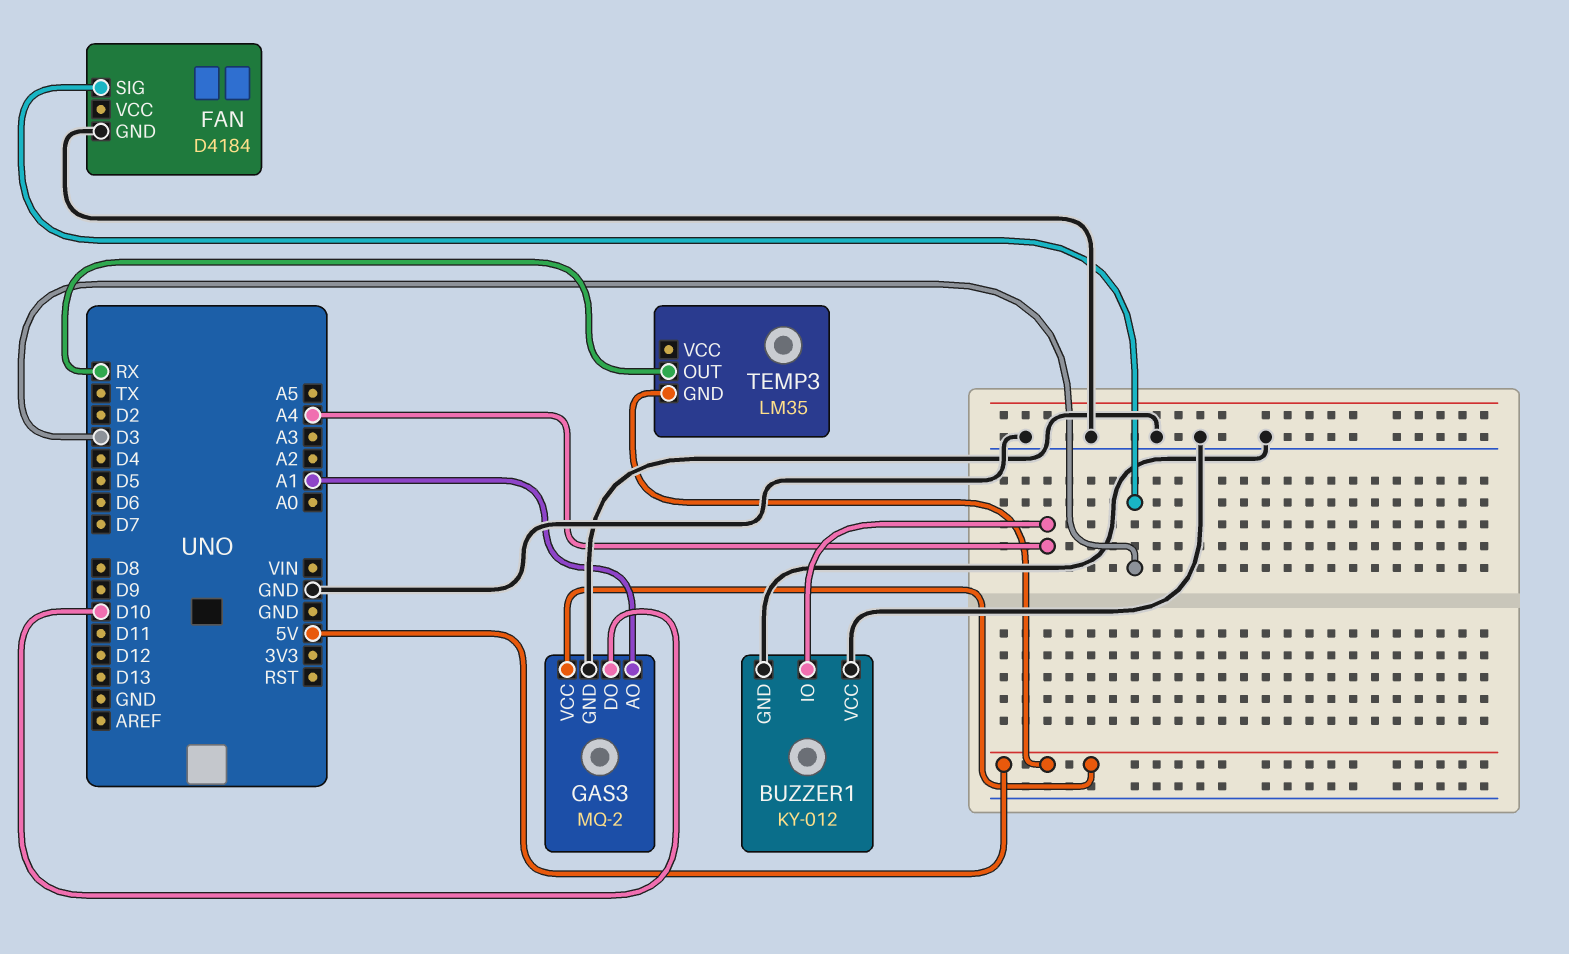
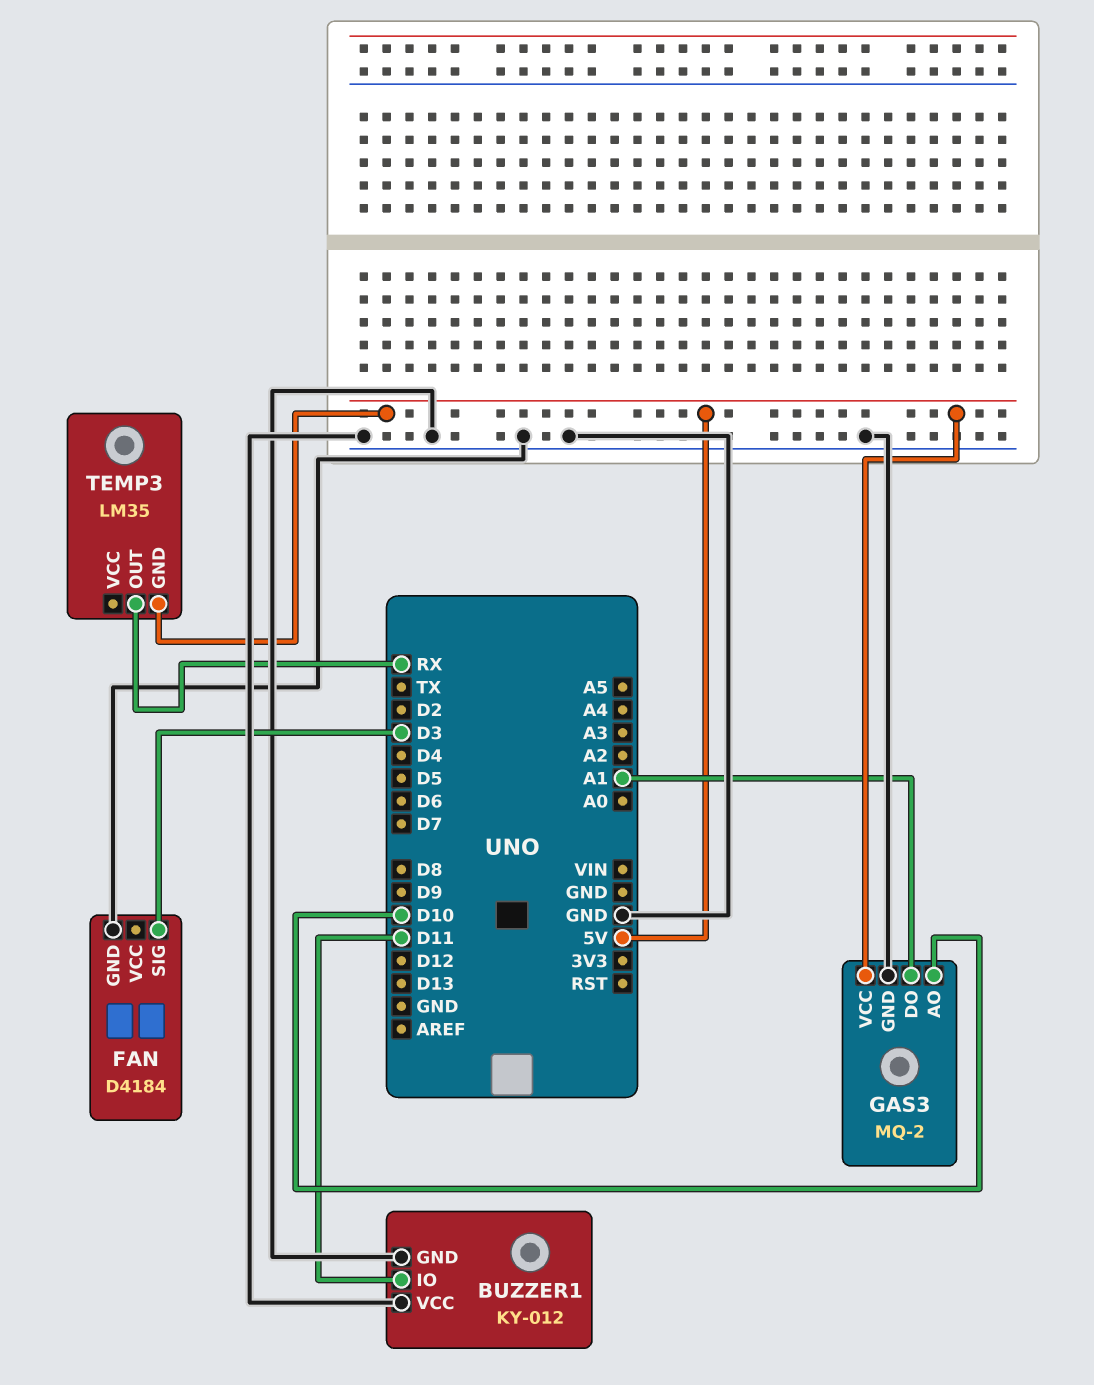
BUZZER1 pin IO: A4 -> D11
GAS3 pin AO: A1 -> D10
GAS3 pin DO: D10 -> A1

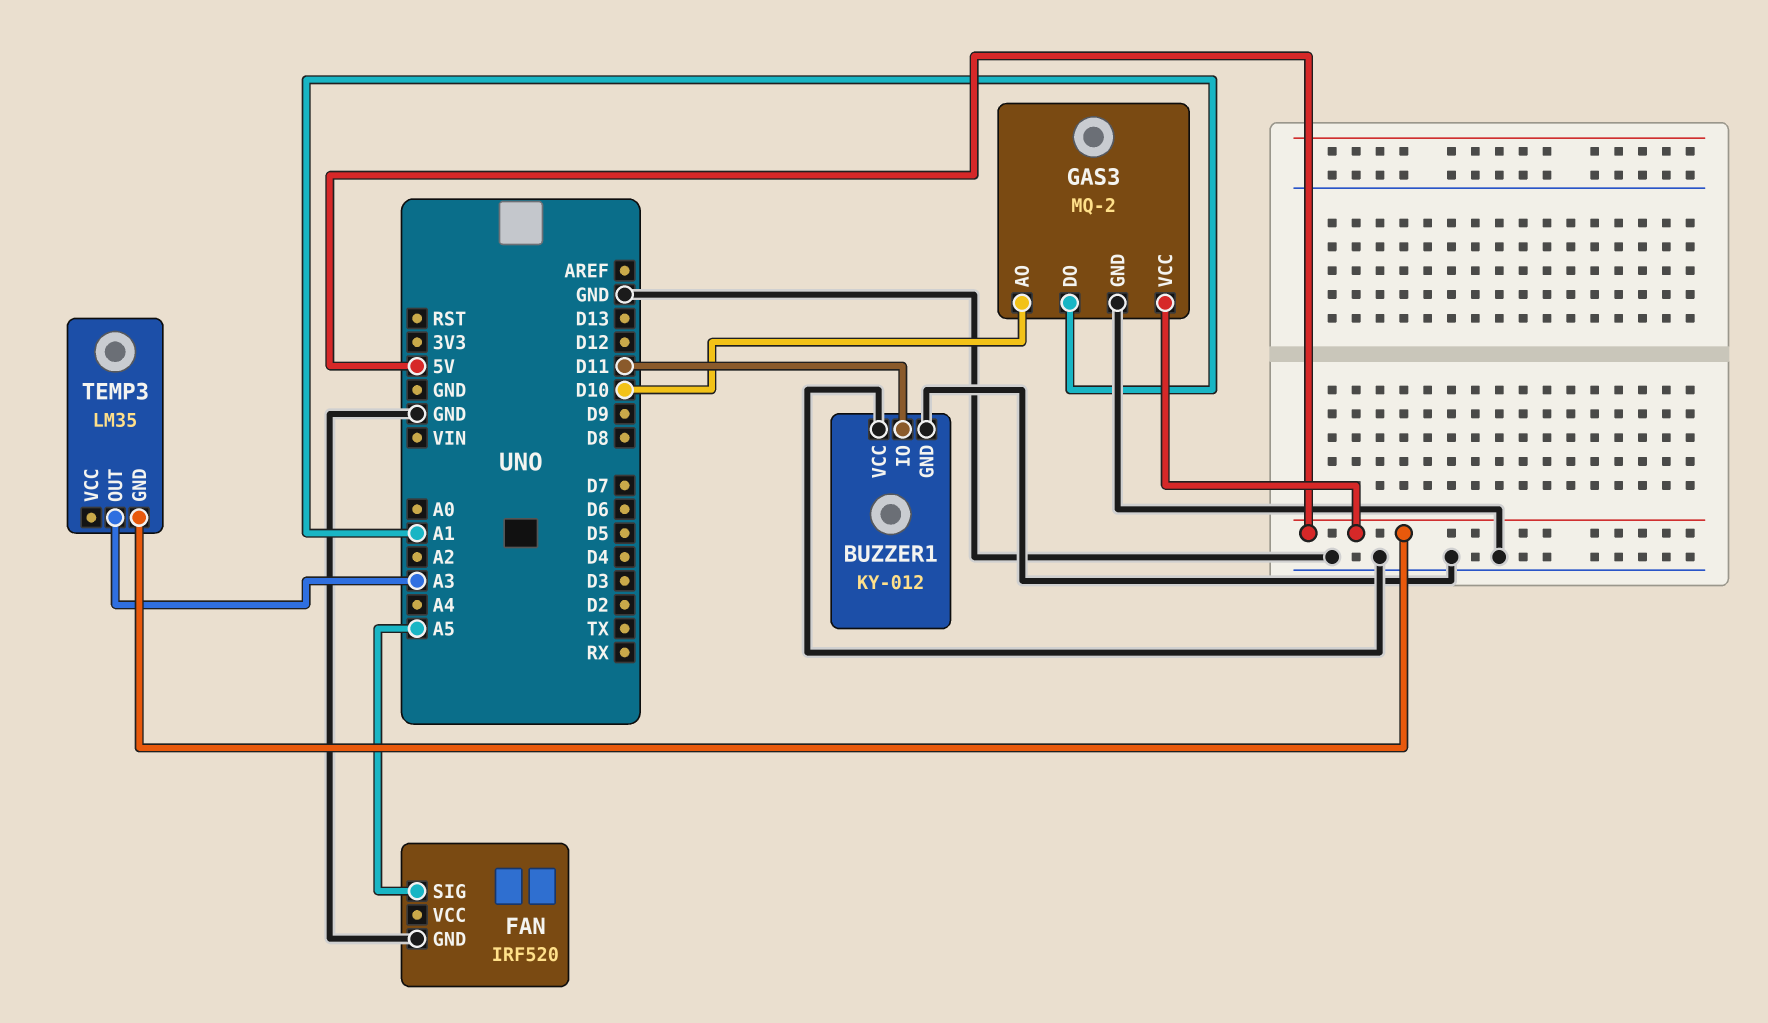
FAN: D4184 -> IRF520
FAN pin SIG: D3 -> A5
TEMP3 pin OUT: RX -> A3

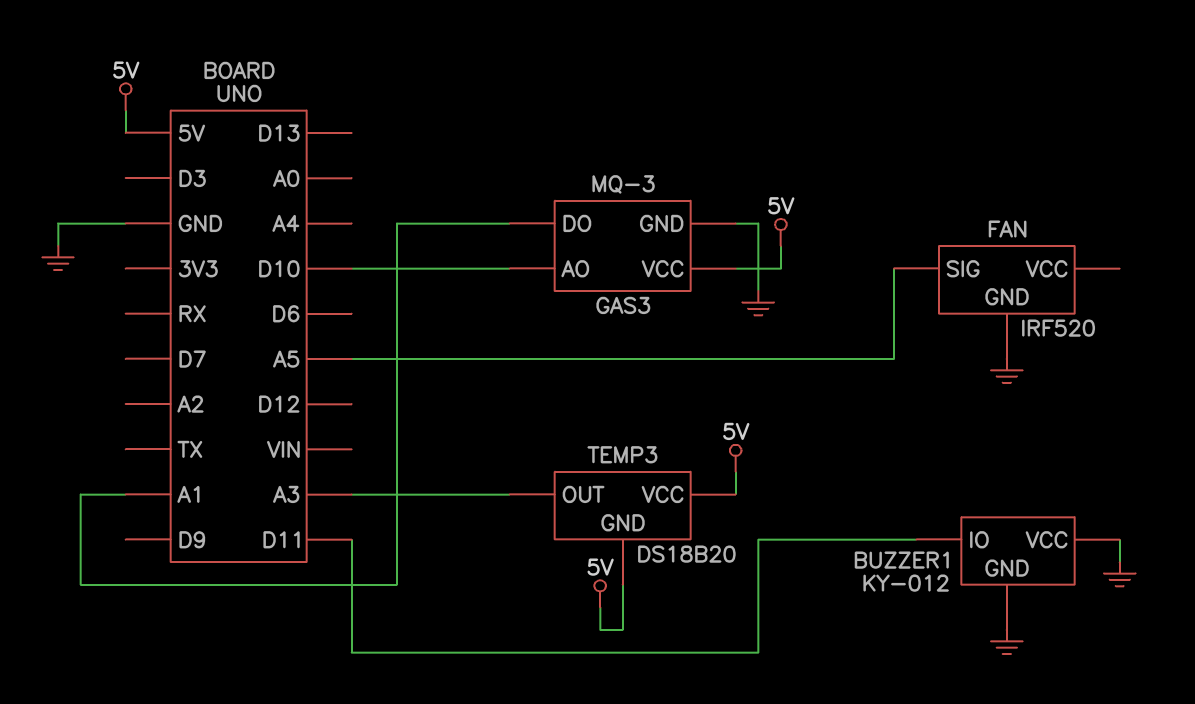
GAS3: MQ-2 -> MQ-3
TEMP3: LM35 -> DS18B20
TEMP3 pin VCC: none -> 5V

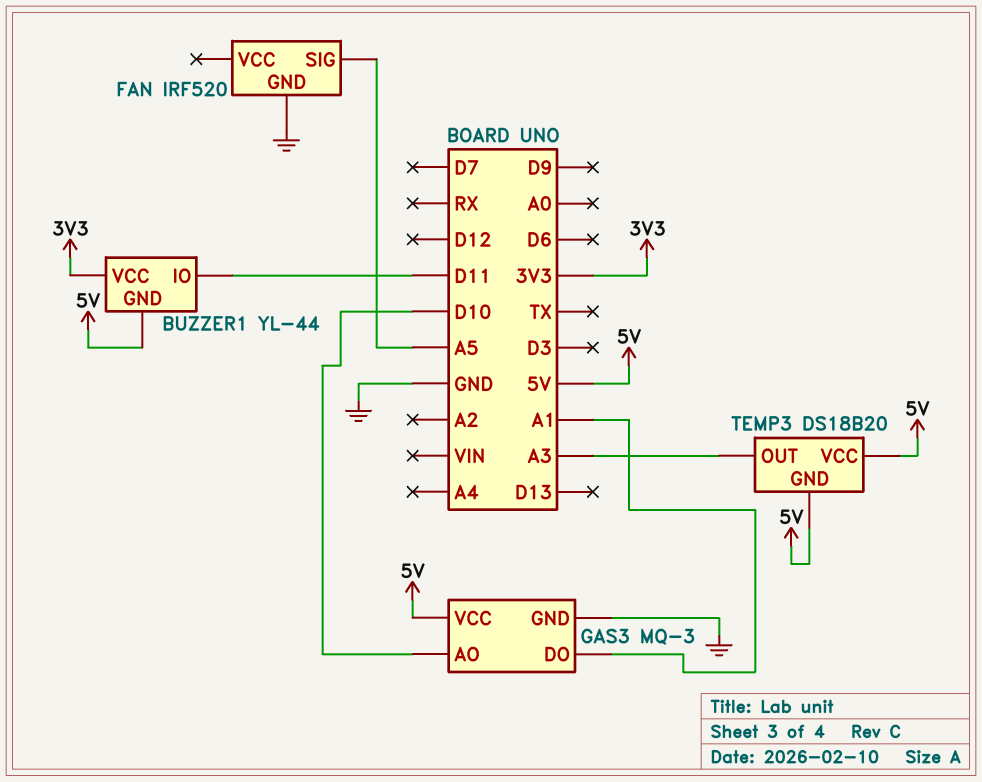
BUZZER1: KY-012 -> YL-44
BUZZER1 pin GND: GND -> 5V
BUZZER1 pin VCC: GND -> 3V3

